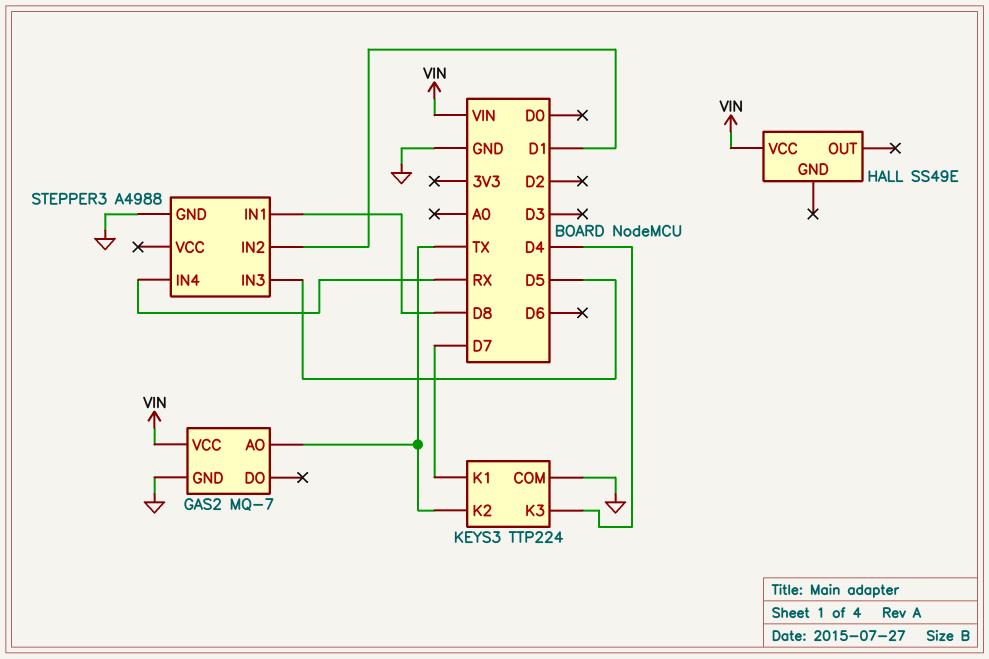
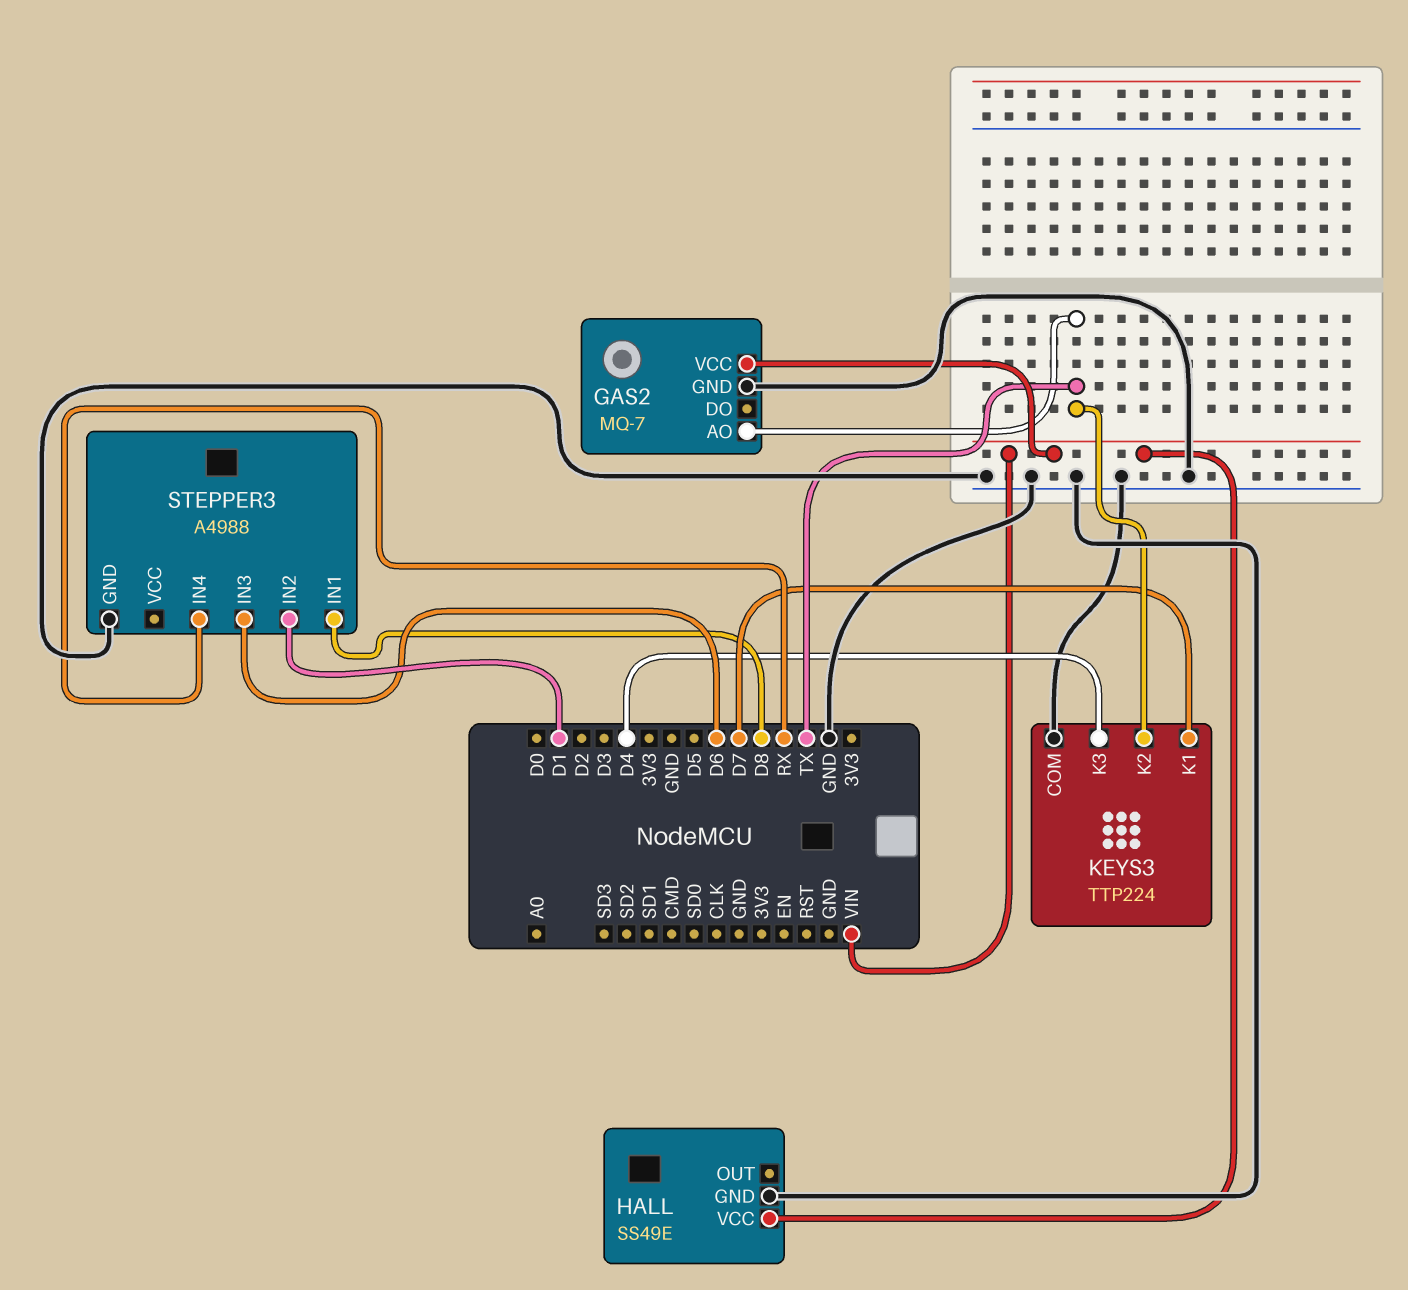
HALL pin GND: none -> GND
STEPPER3 pin IN3: D5 -> D6

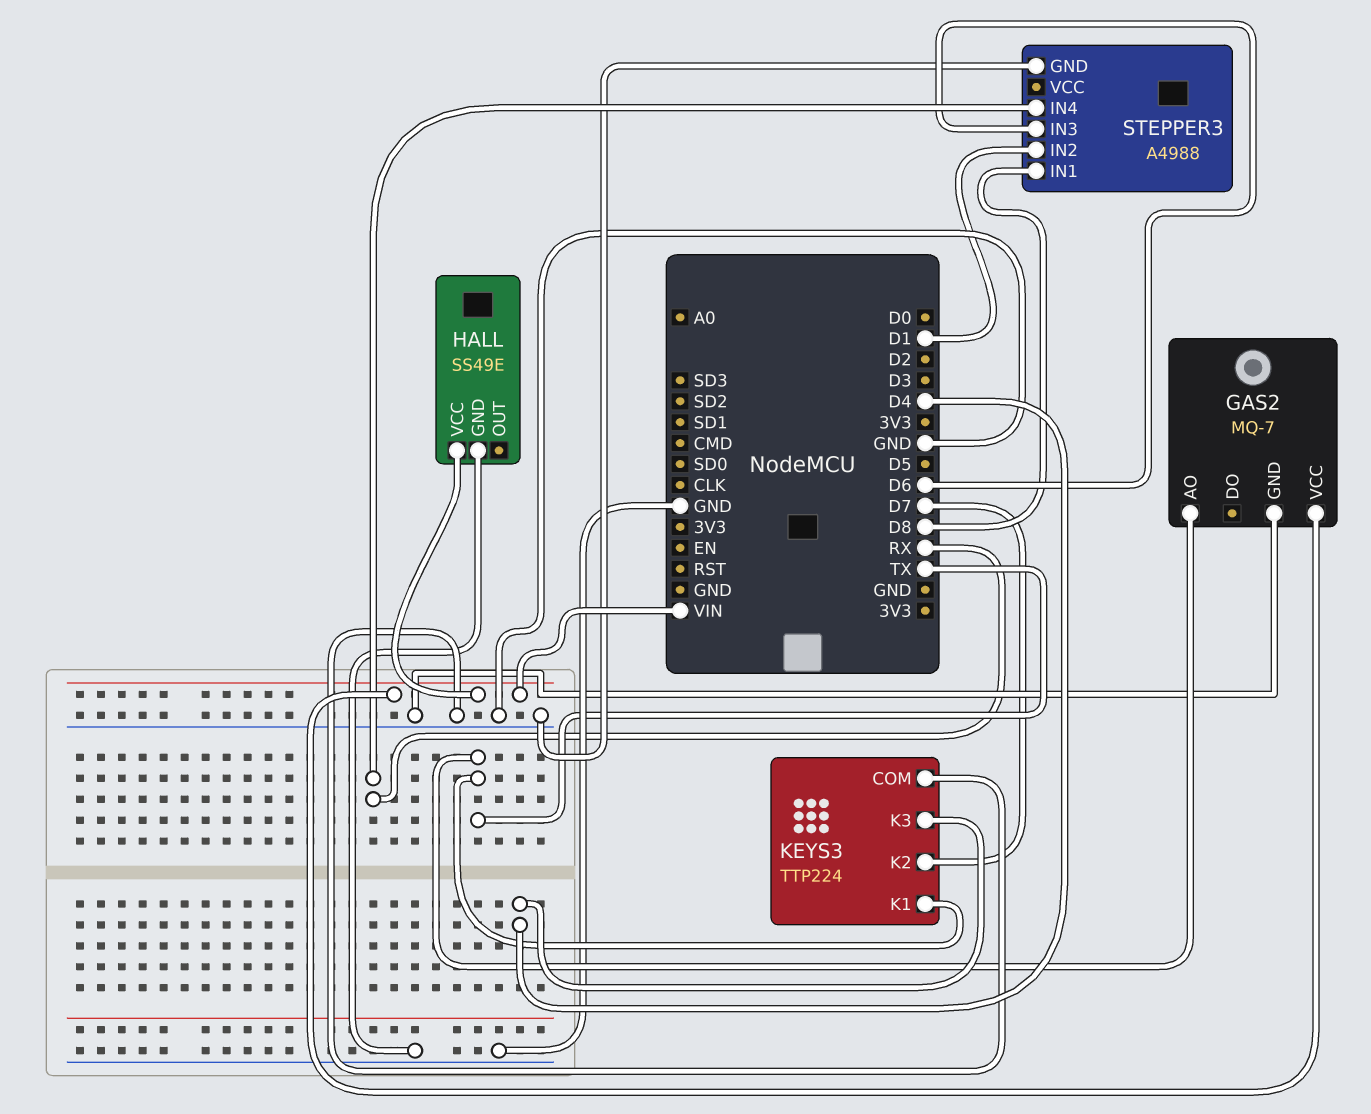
KEYS3 pin K1: D7 -> TX
KEYS3 pin K2: TX -> D7

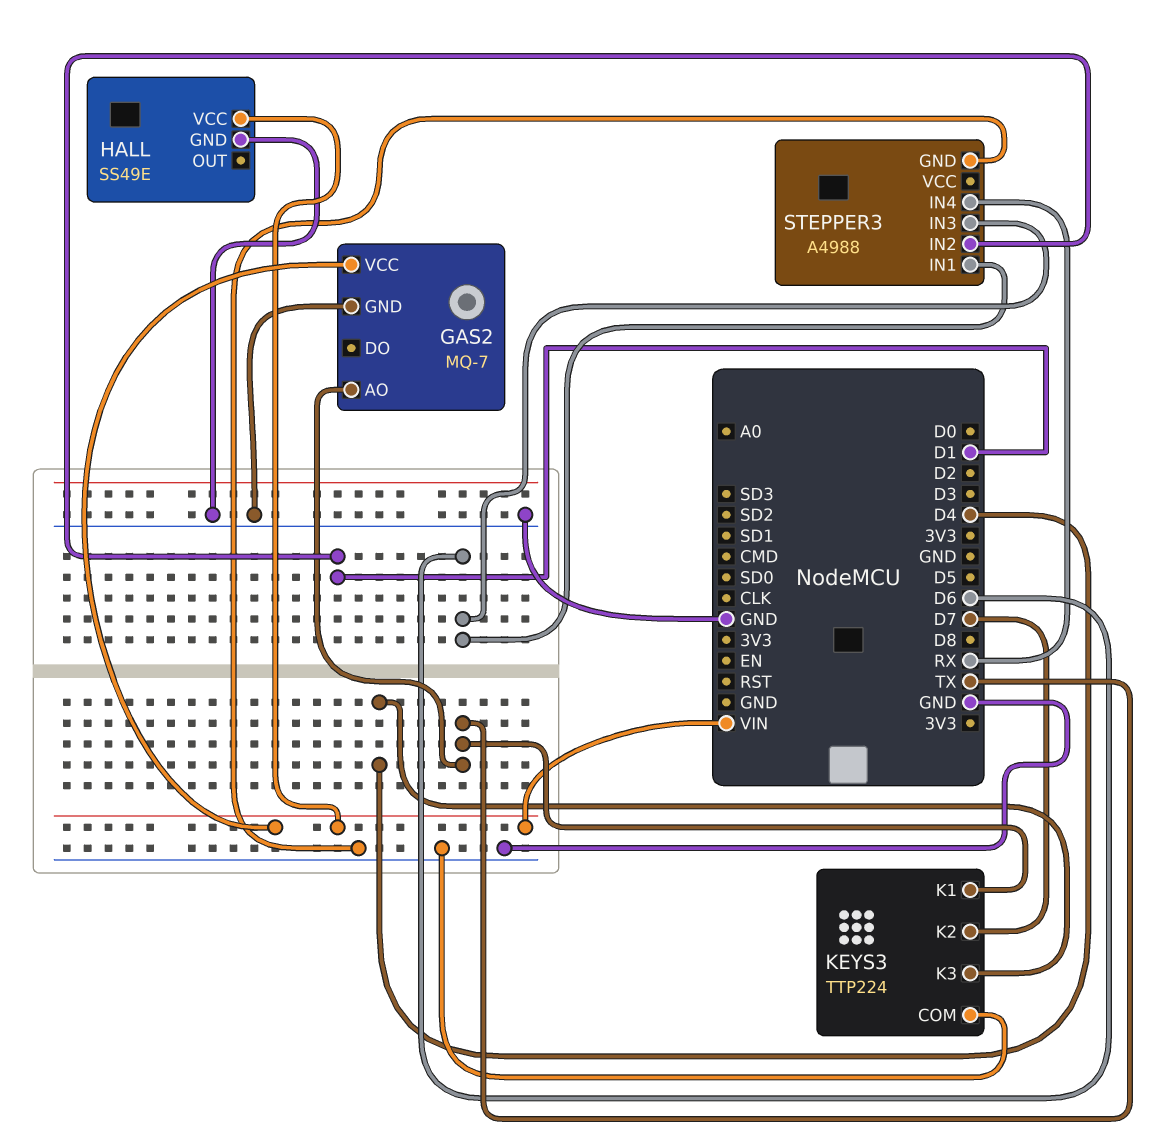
STEPPER3 pin IN1: D8 -> D6

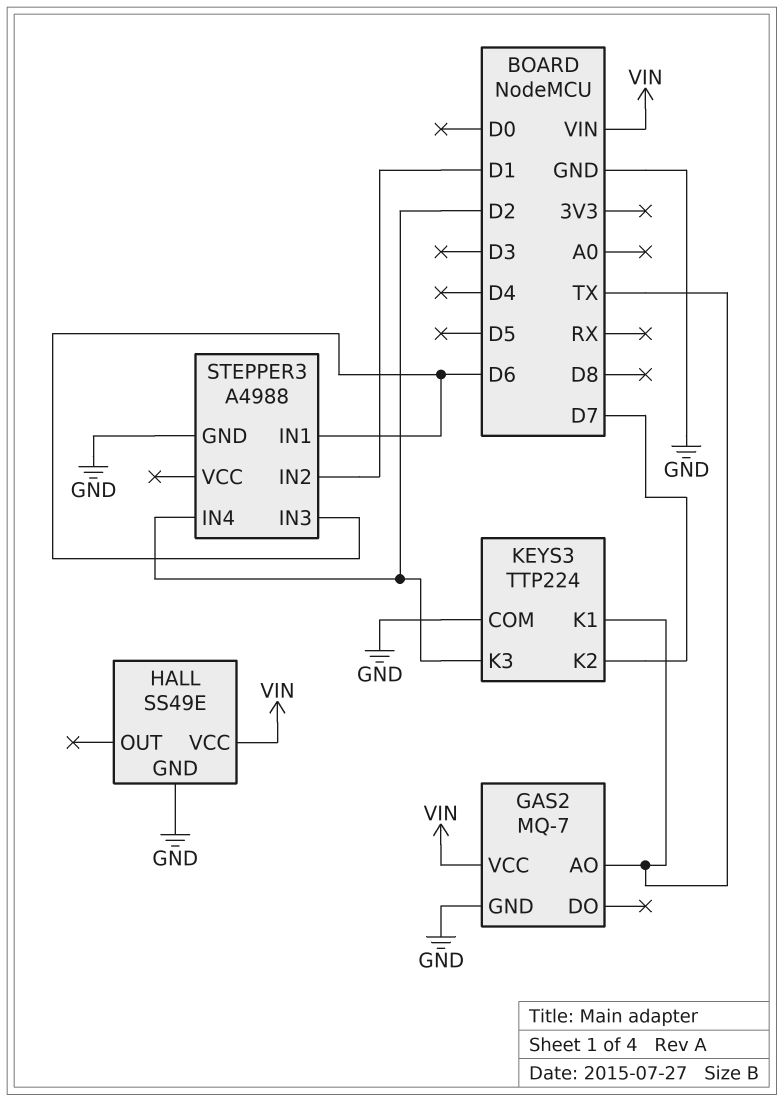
KEYS3 pin K3: D4 -> D2
STEPPER3 pin IN4: RX -> D2

